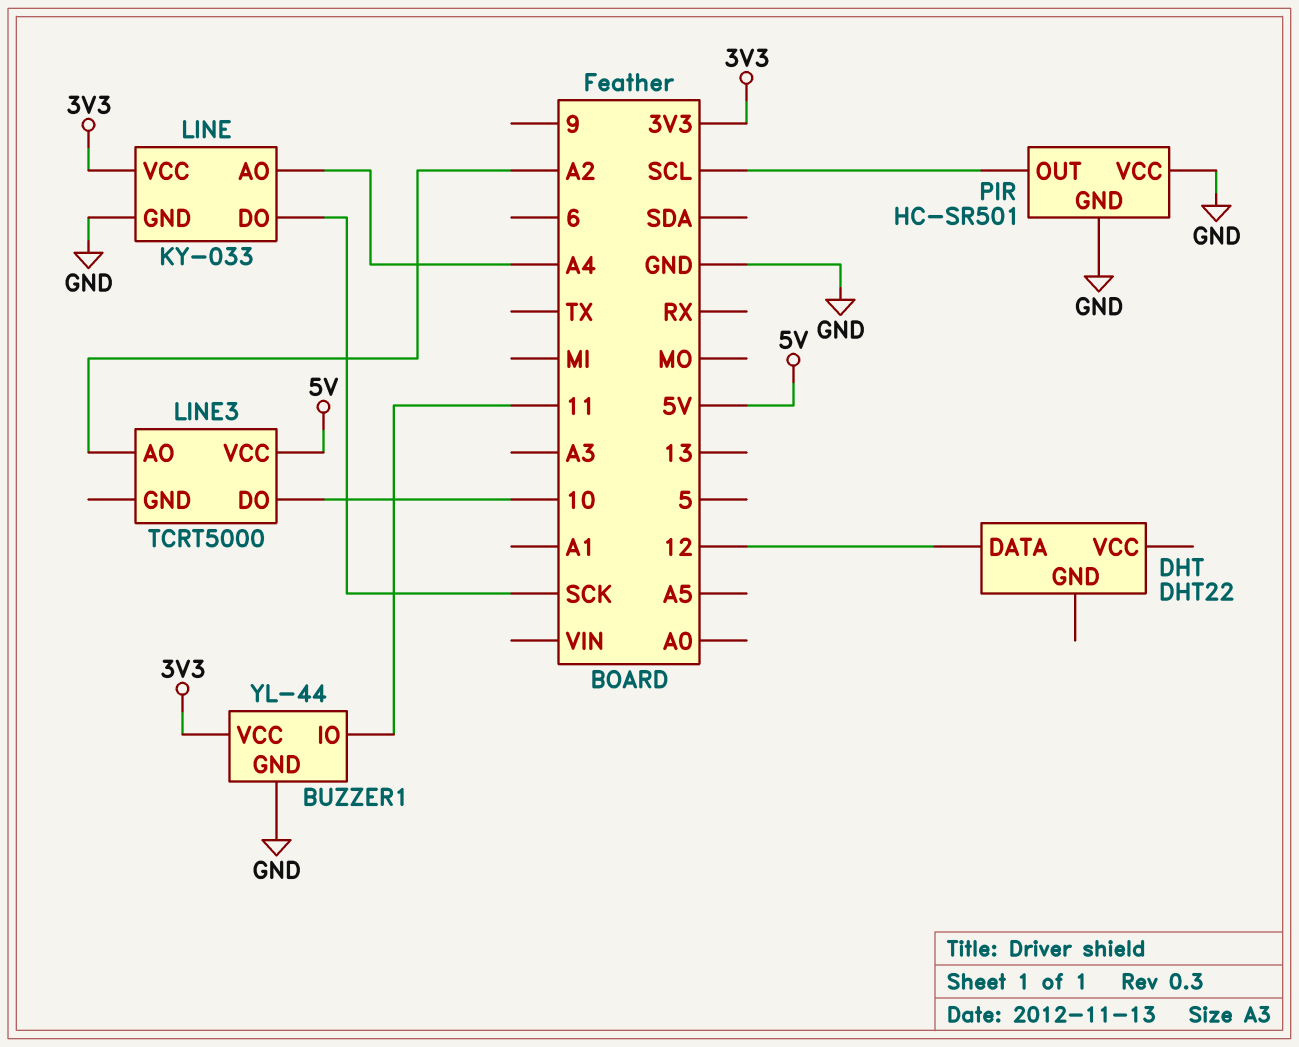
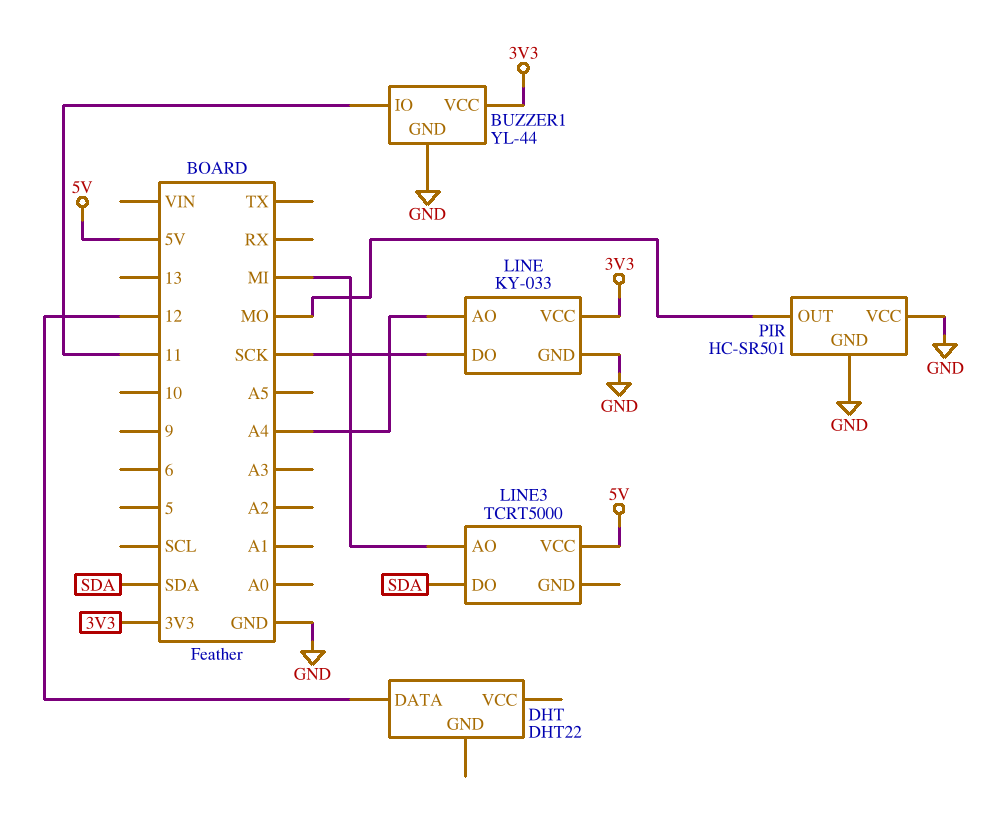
LINE3 pin AO: A2 -> MI
LINE3 pin DO: 10 -> SDA
PIR pin OUT: SCL -> MO

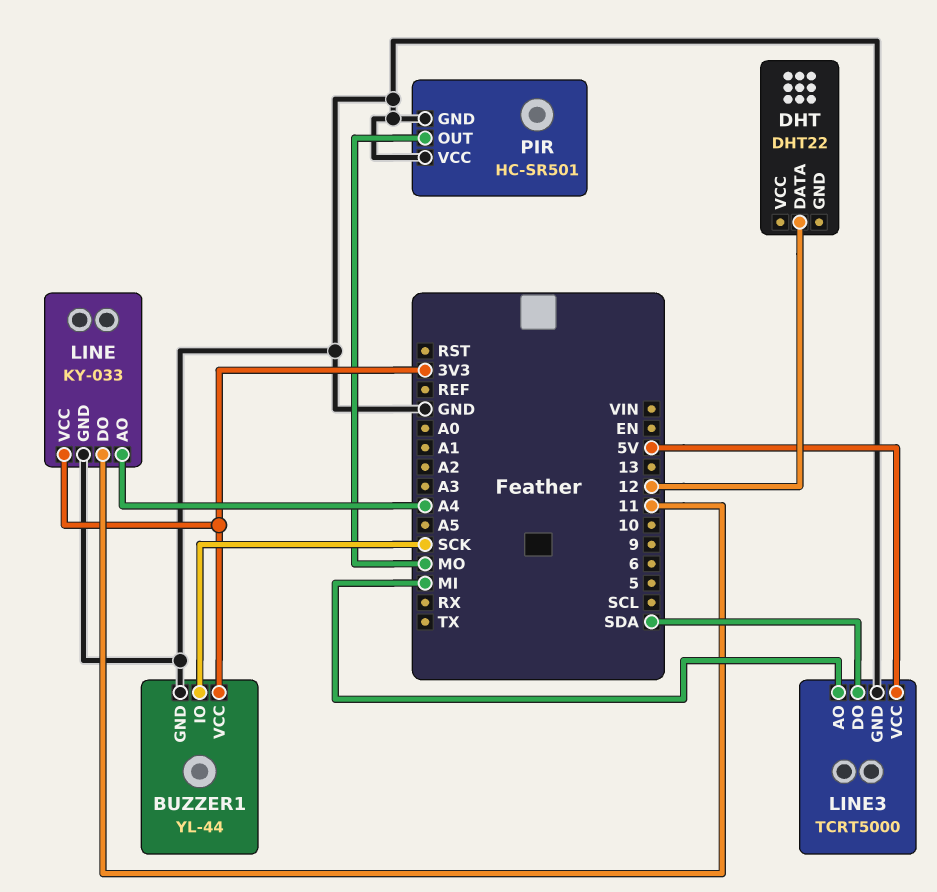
BUZZER1 pin IO: 11 -> SCK
LINE pin DO: SCK -> 11
LINE3 pin GND: none -> GND

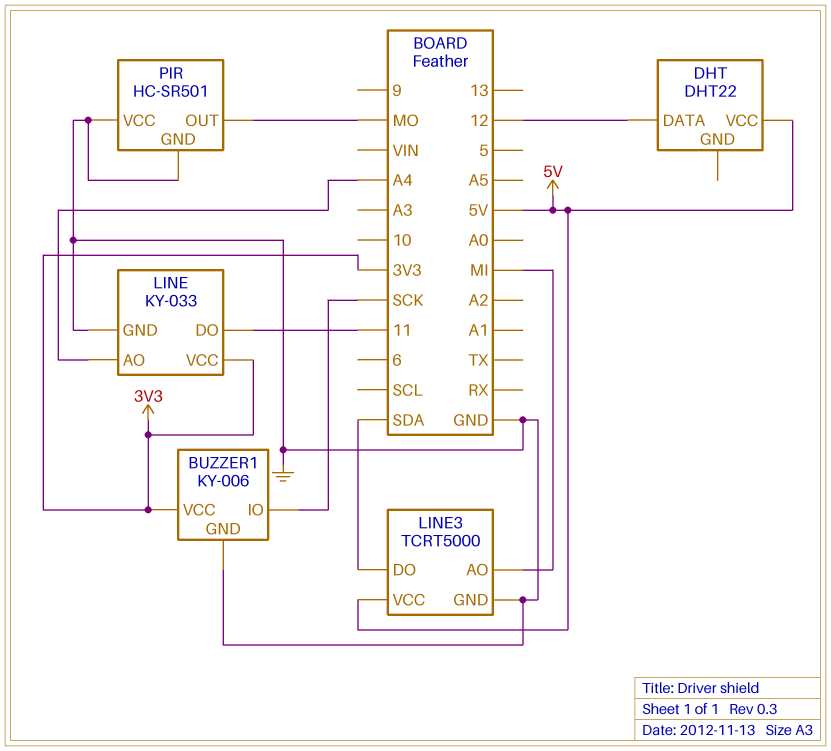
BUZZER1: YL-44 -> KY-006
DHT pin VCC: none -> 5V

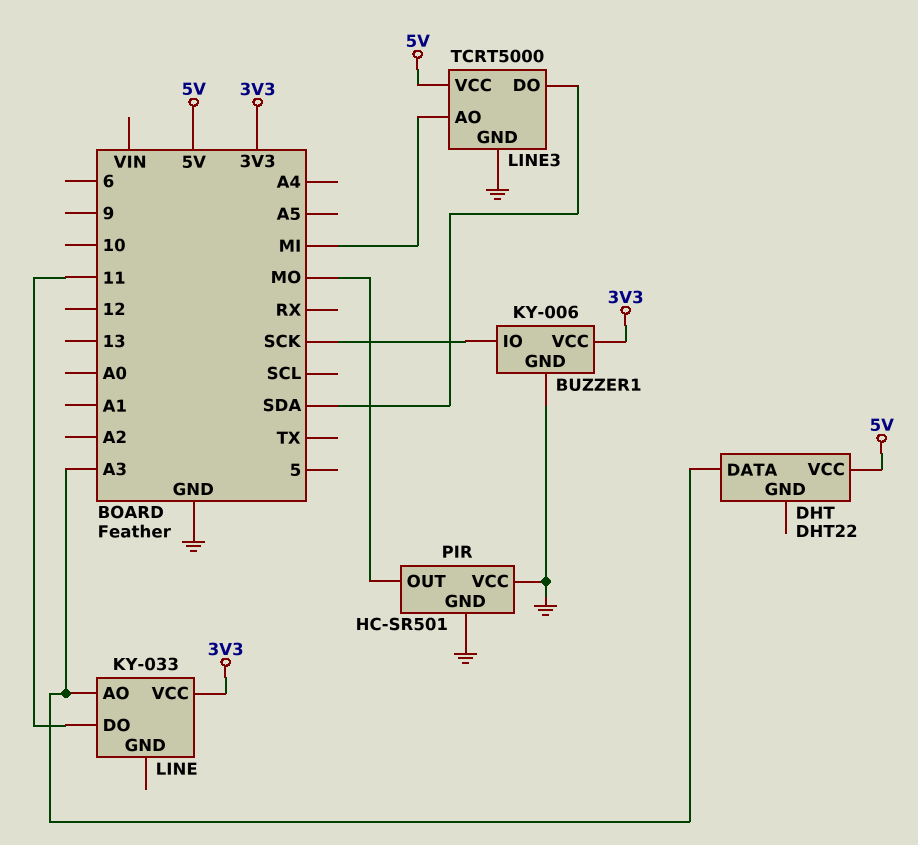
DHT pin DATA: 12 -> A3
LINE pin AO: A4 -> A3
LINE pin GND: GND -> none

